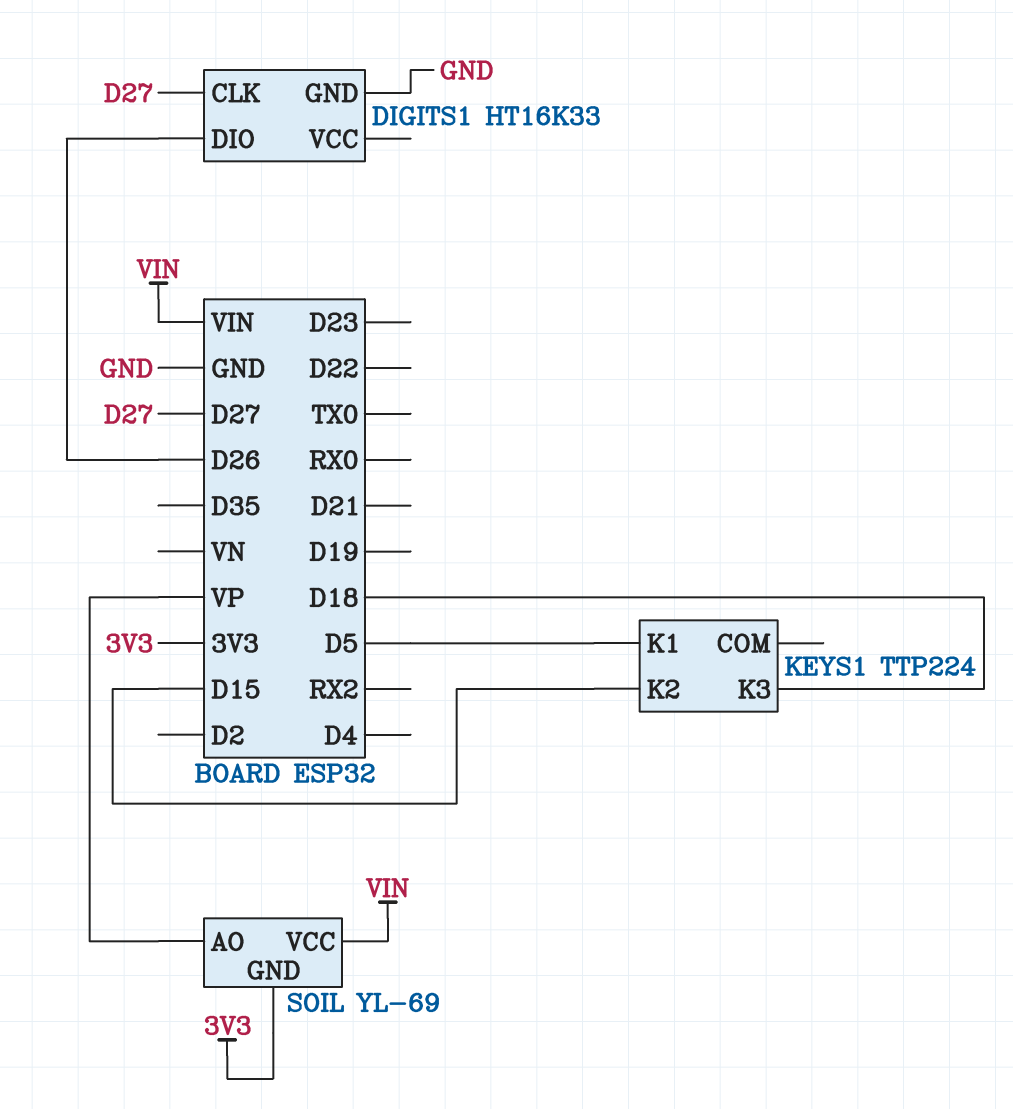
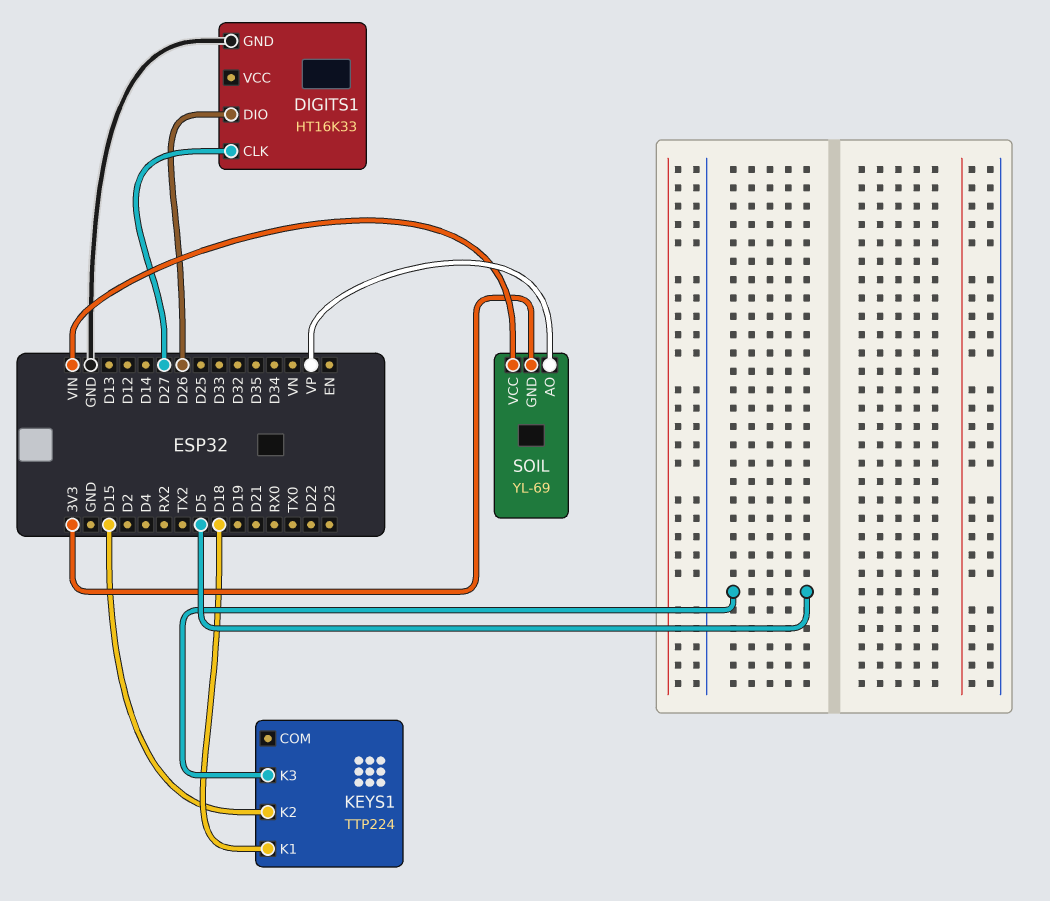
KEYS1 pin K1: D5 -> D18
KEYS1 pin K3: D18 -> D5

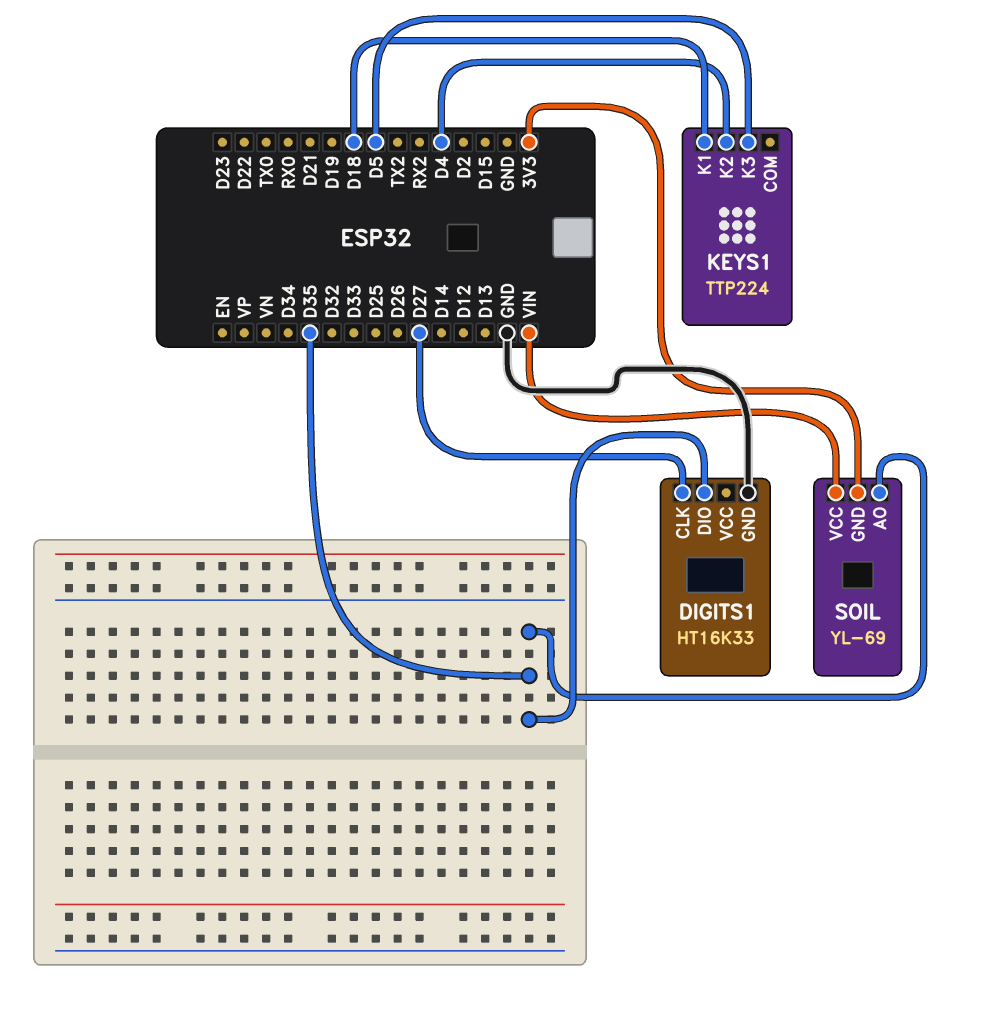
DIGITS1 pin DIO: D26 -> D35
KEYS1 pin K2: D15 -> D4
SOIL pin AO: VP -> D35

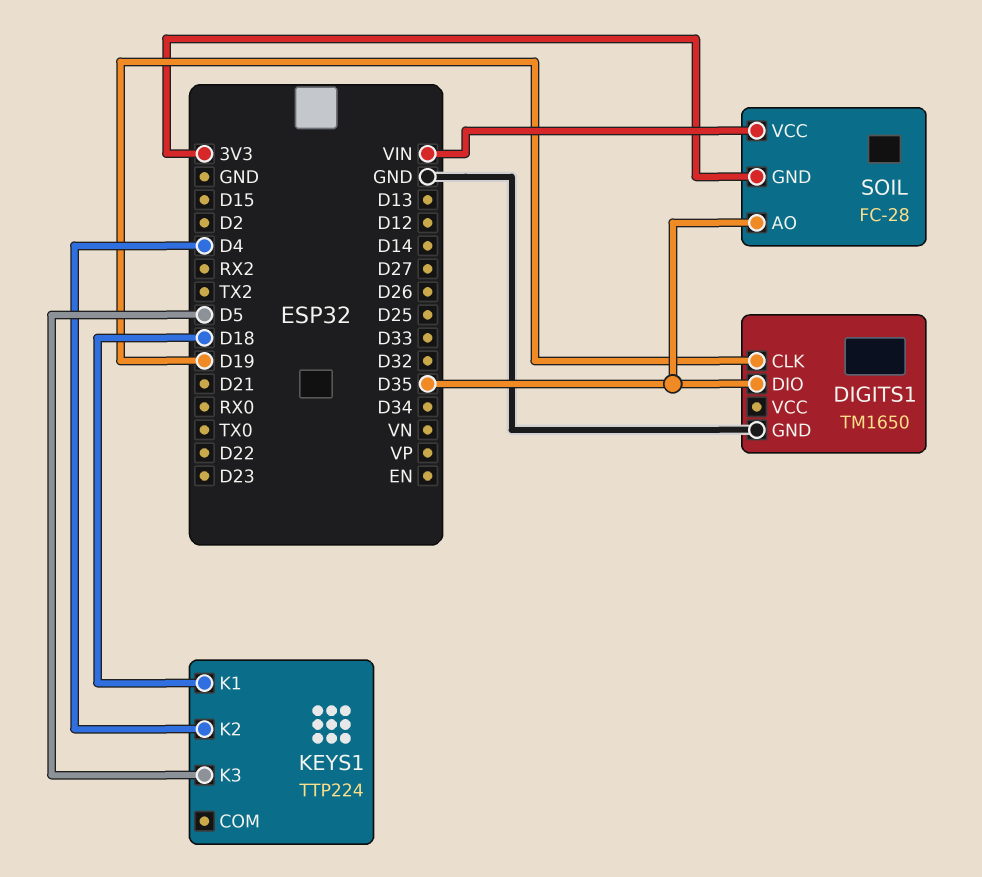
DIGITS1: HT16K33 -> TM1650
DIGITS1 pin CLK: D27 -> D19
SOIL: YL-69 -> FC-28

